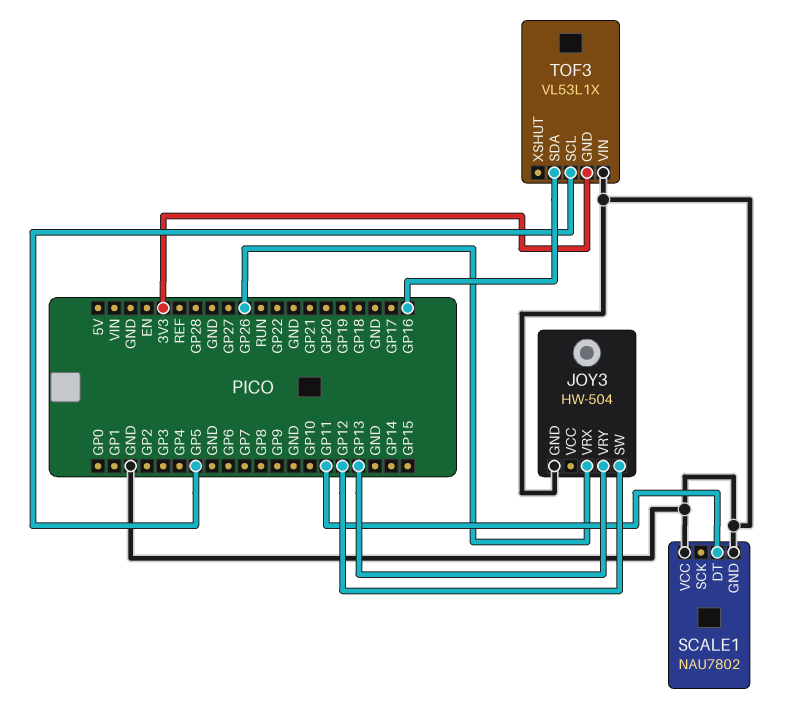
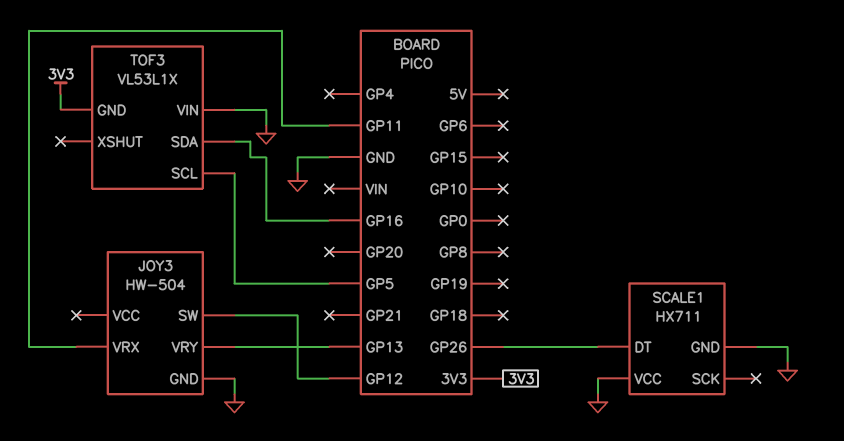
JOY3 pin VRX: GP26 -> GP11
SCALE1: NAU7802 -> HX711
SCALE1 pin DT: GP11 -> GP26

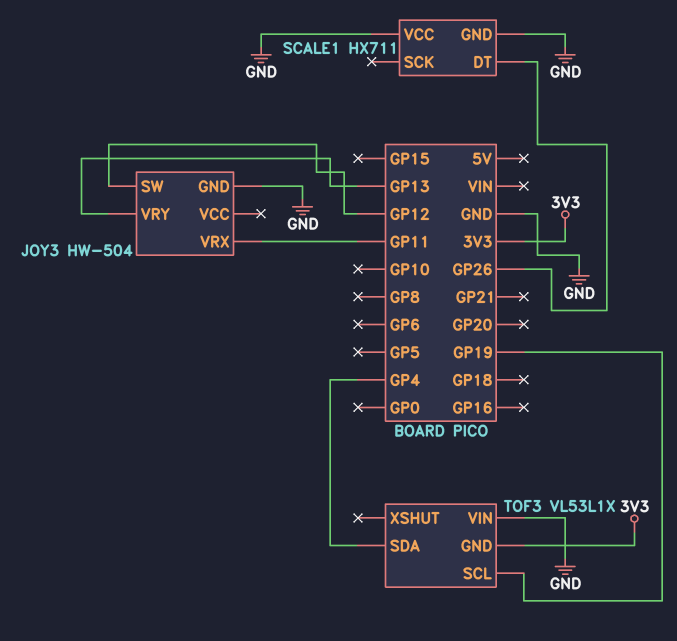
TOF3 pin SCL: GP5 -> GP19
TOF3 pin SDA: GP16 -> GP4

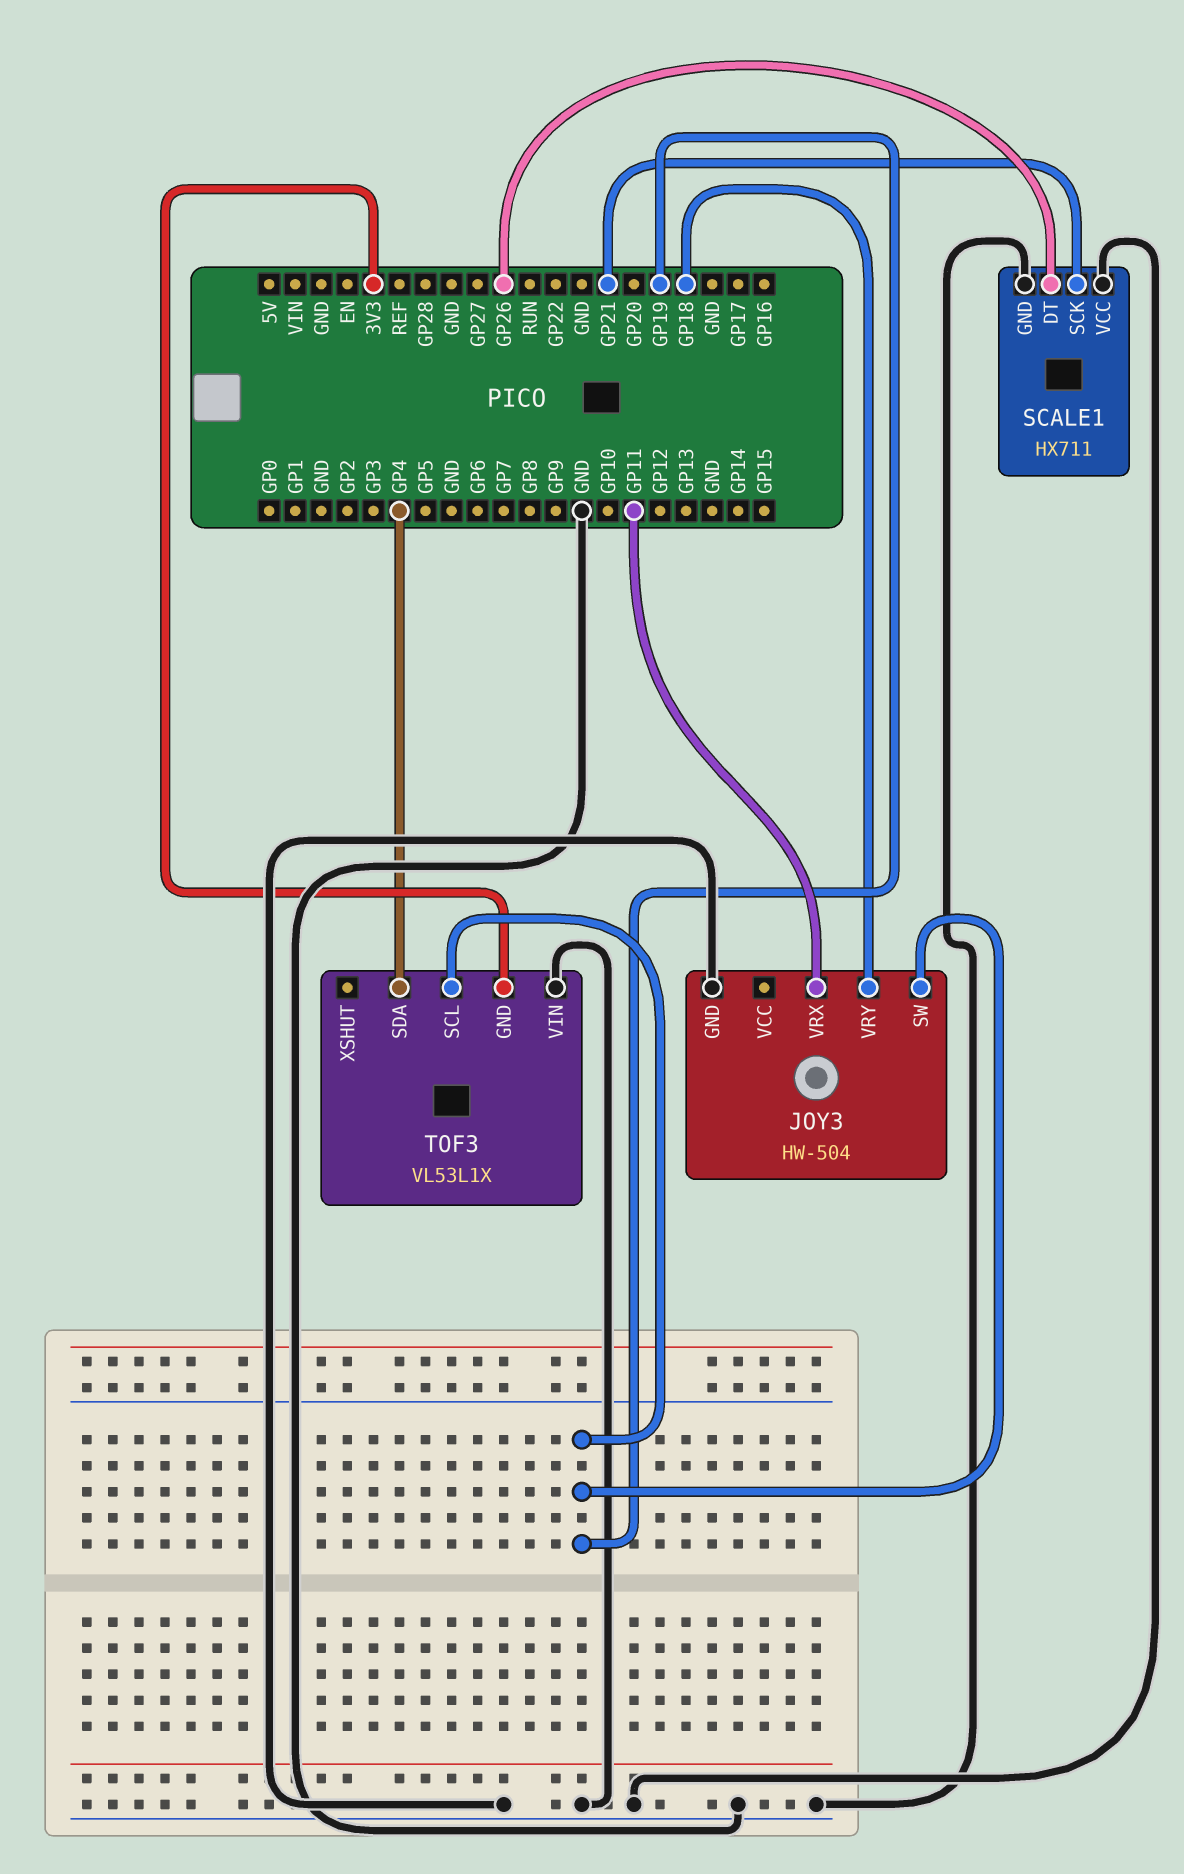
JOY3 pin SW: GP12 -> GP19
JOY3 pin VRY: GP13 -> GP18
SCALE1 pin SCK: none -> GP21

